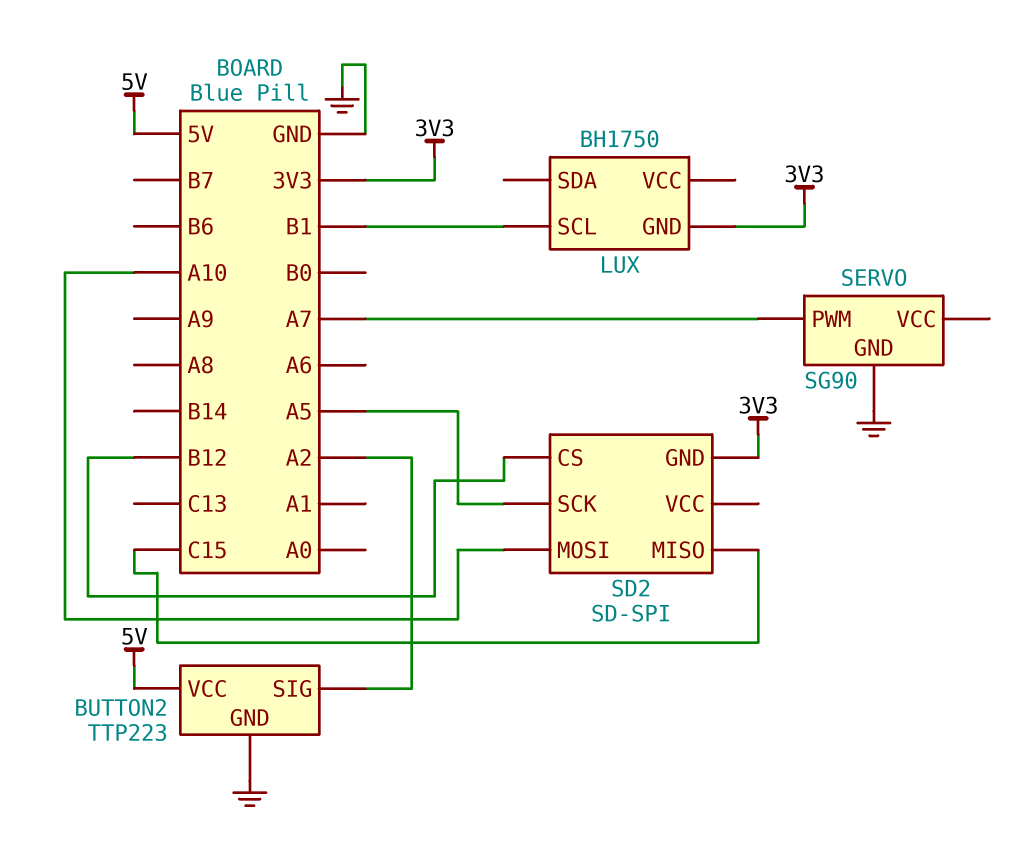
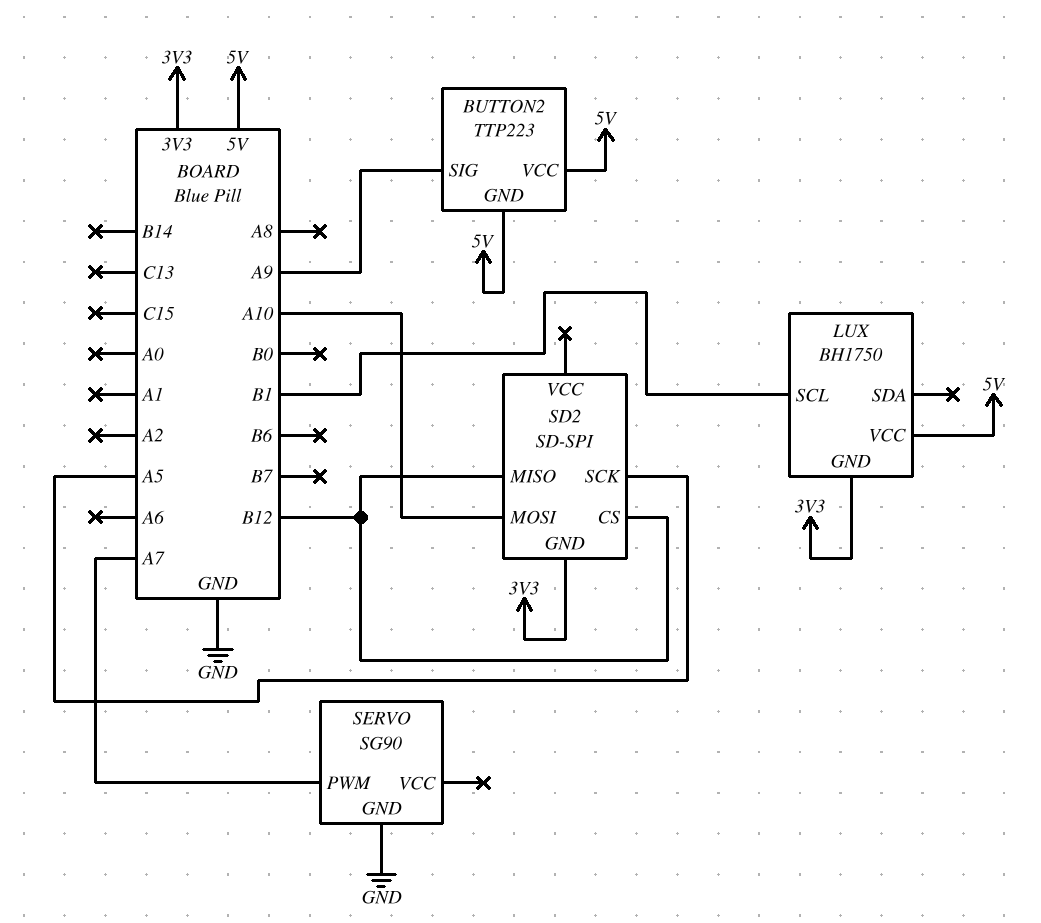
BUTTON2 pin GND: GND -> 5V
BUTTON2 pin SIG: A2 -> A9
LUX pin VCC: none -> 5V
SD2 pin MISO: C15 -> B12

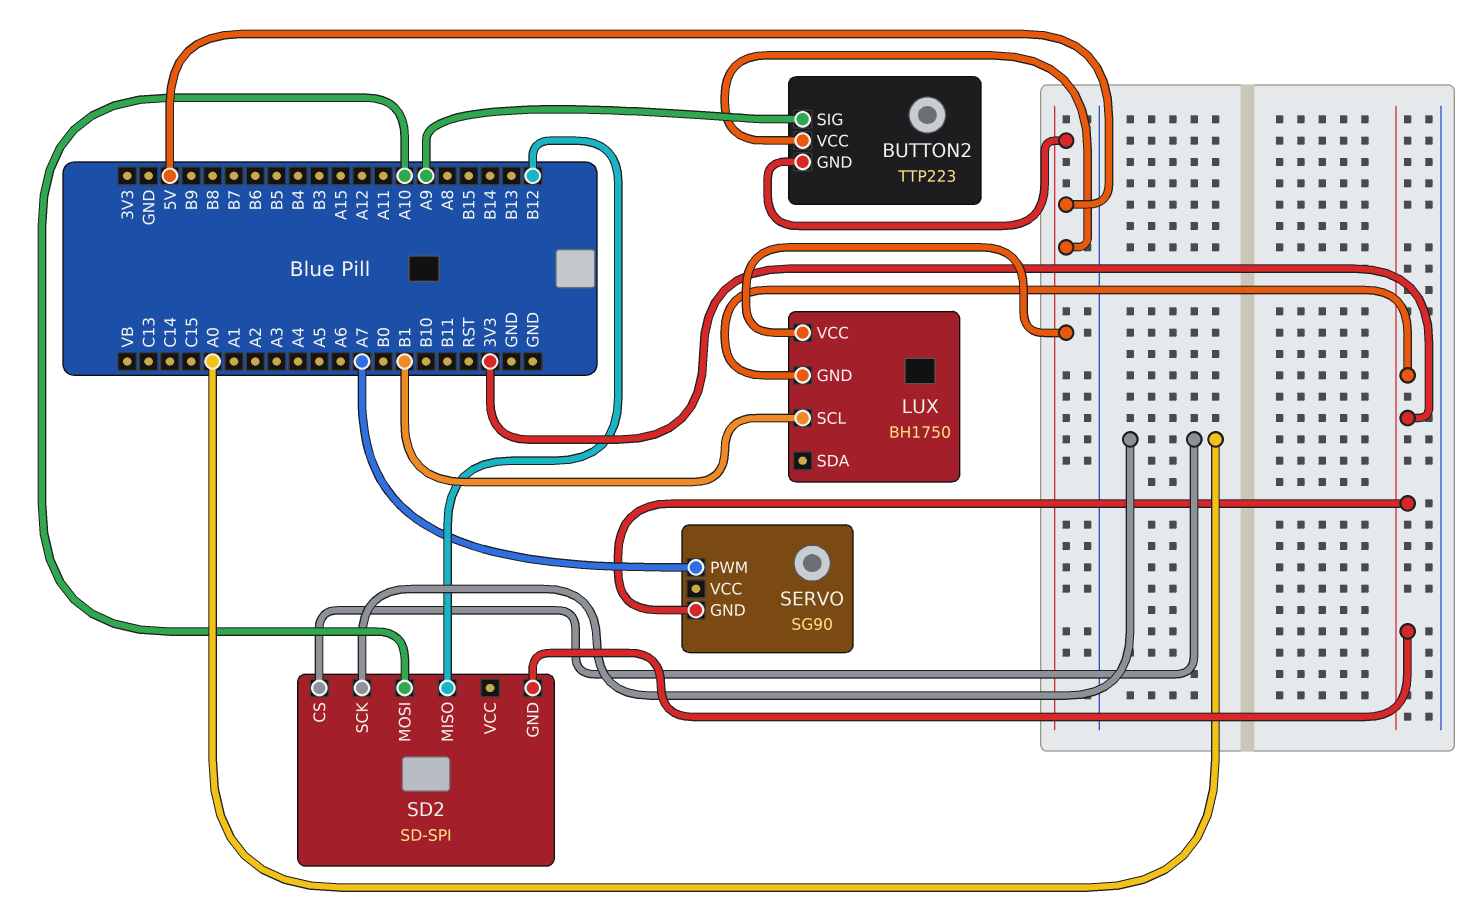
SD2 pin CS: B12 -> A0
SD2 pin SCK: A5 -> A0
SERVO pin GND: GND -> 3V3

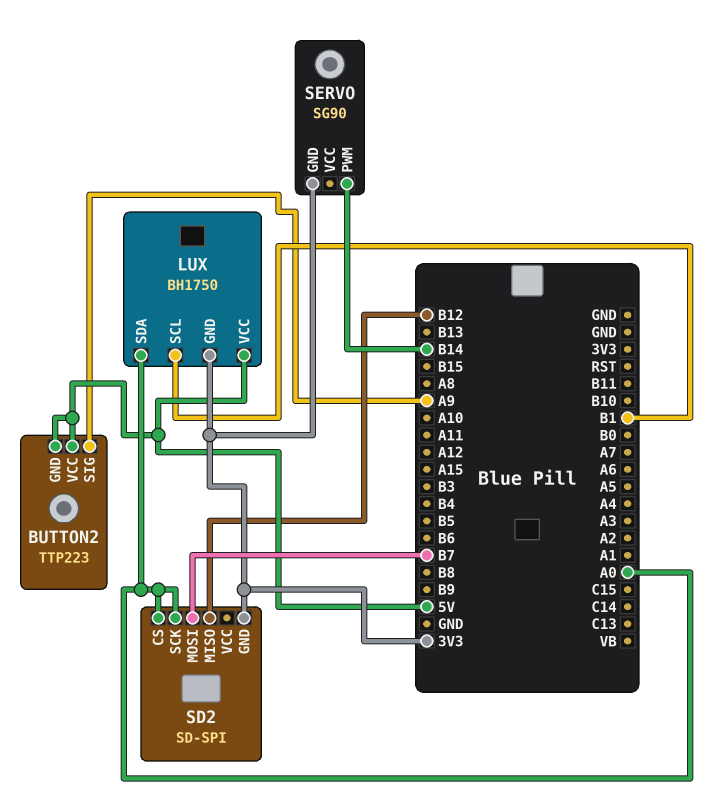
LUX pin SDA: none -> A0
SD2 pin MOSI: A10 -> B7
SERVO pin PWM: A7 -> B14

